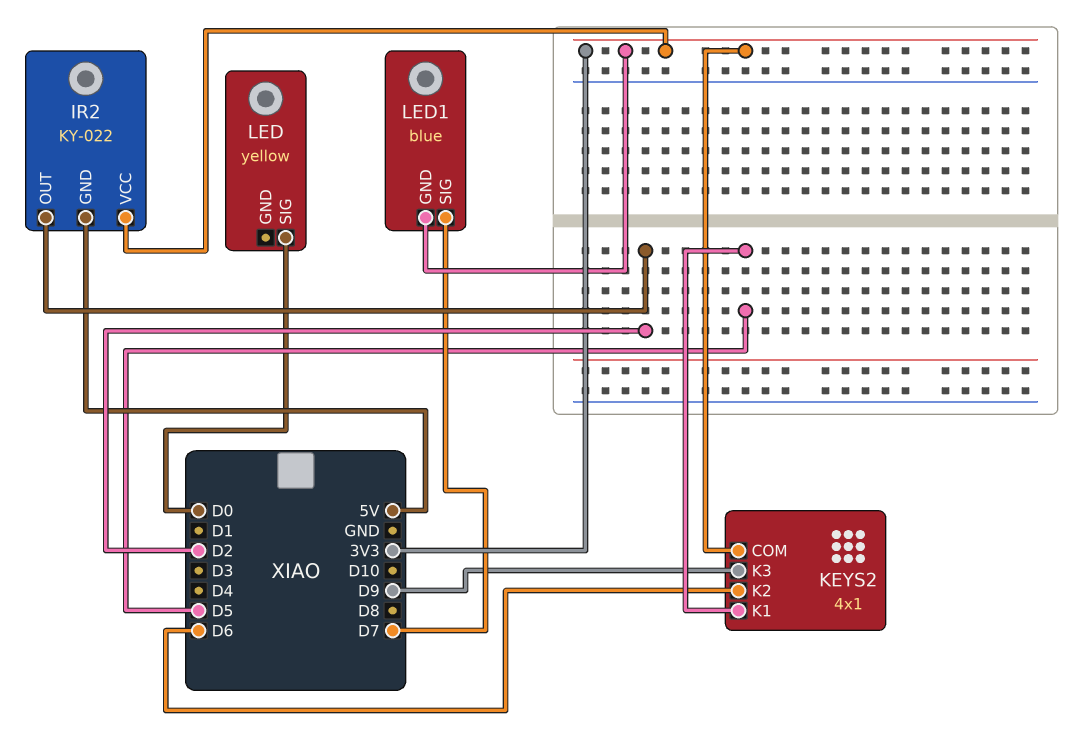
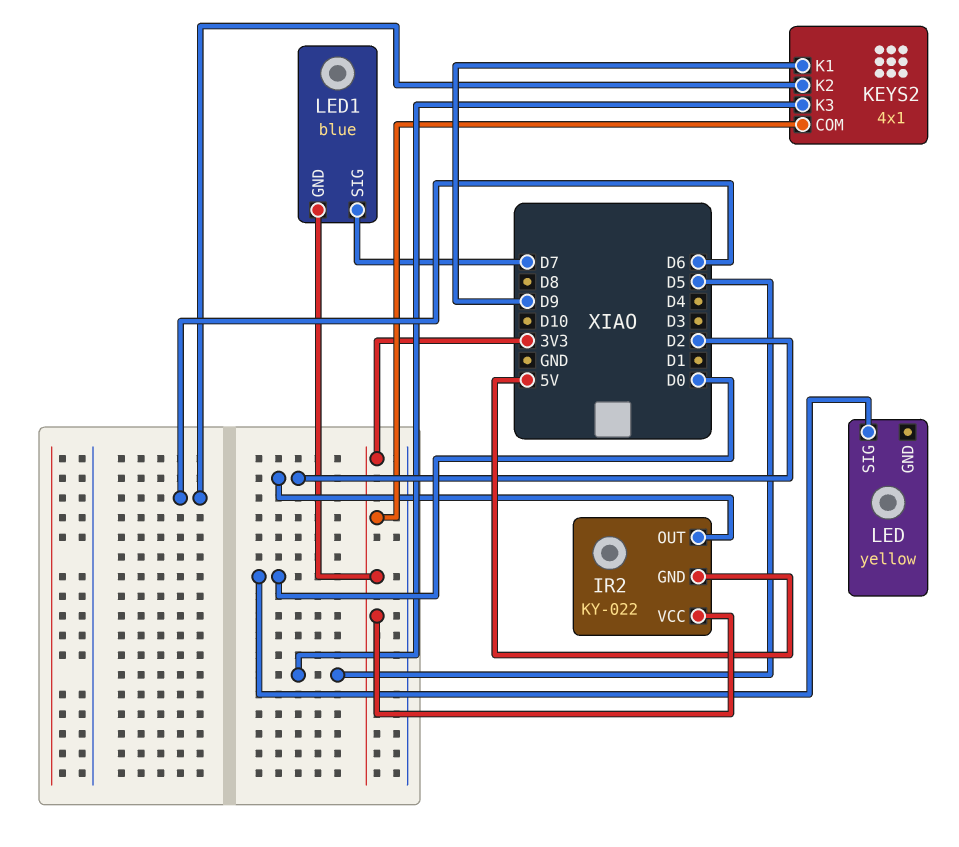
KEYS2 pin K1: D5 -> D9
KEYS2 pin K3: D9 -> D5

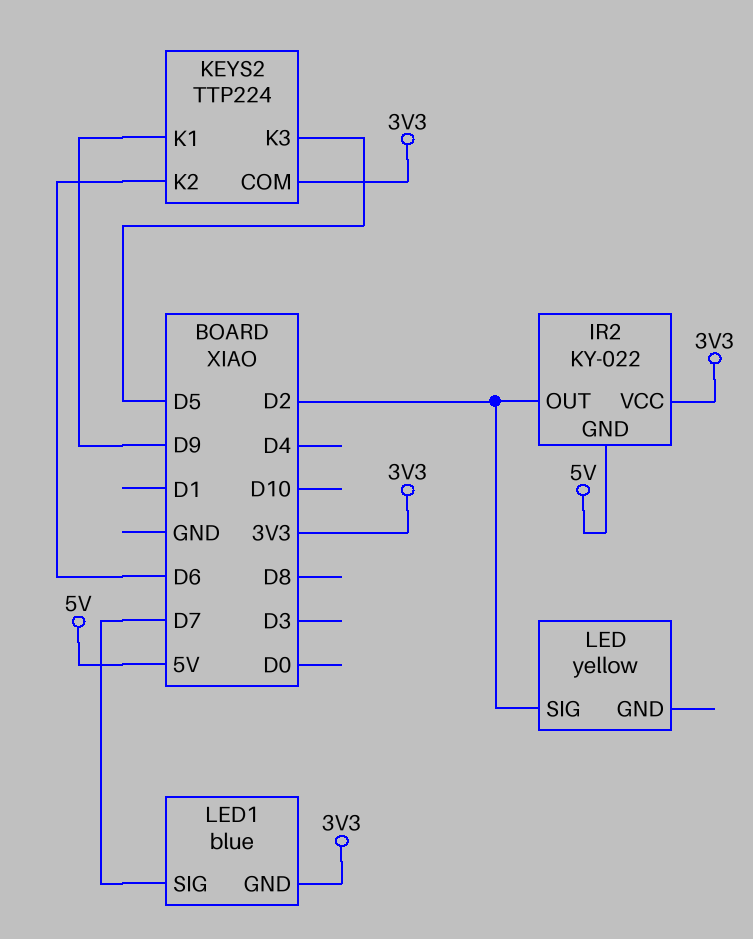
KEYS2: 4x1 -> TTP224
LED pin SIG: D0 -> D2

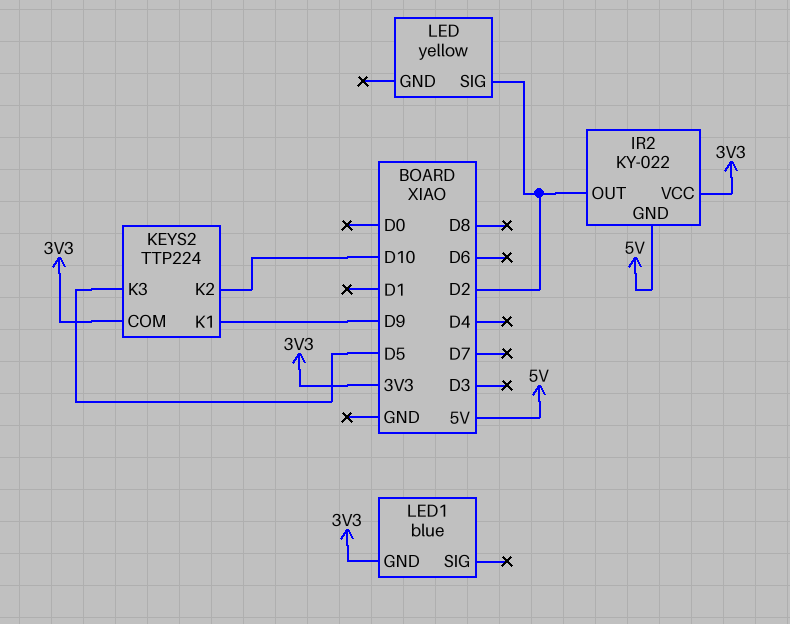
KEYS2 pin K2: D6 -> D10
LED1 pin SIG: D7 -> none

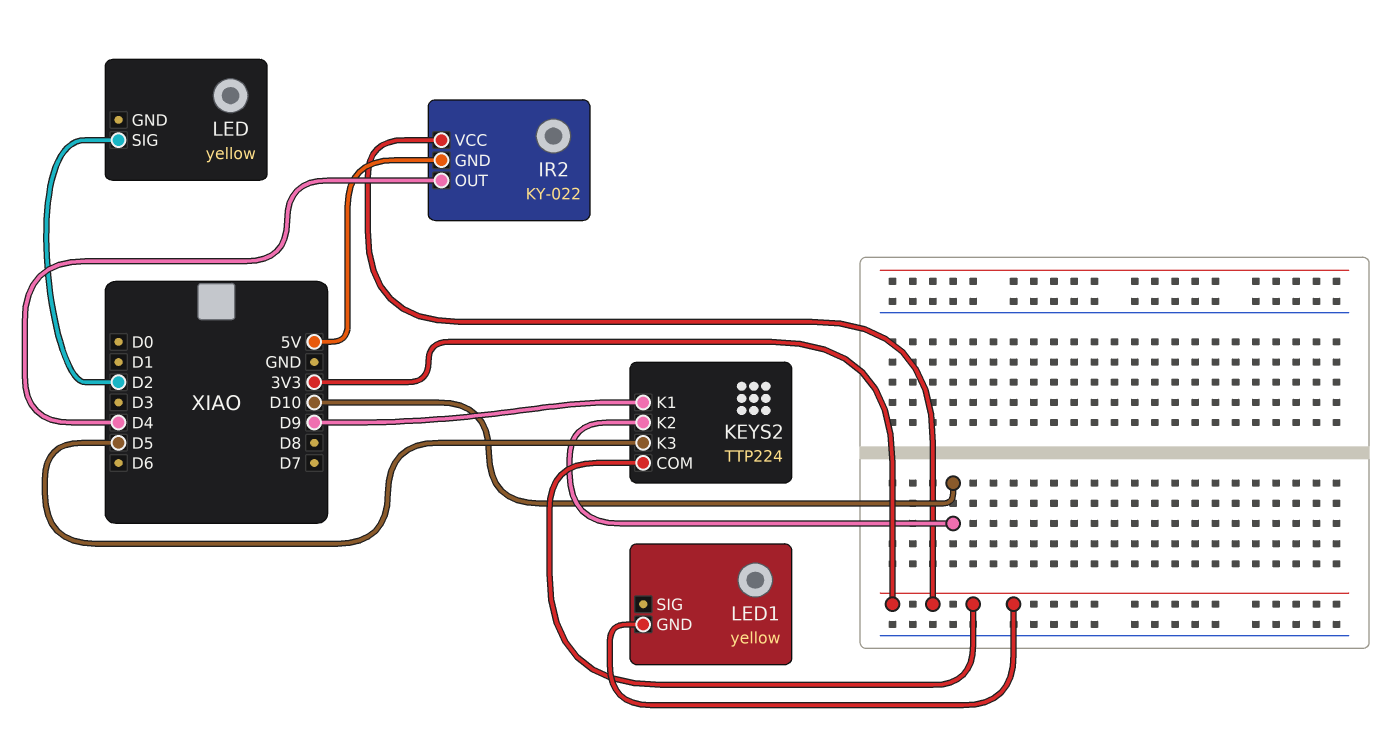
IR2 pin OUT: D2 -> D4
LED1: blue -> yellow

